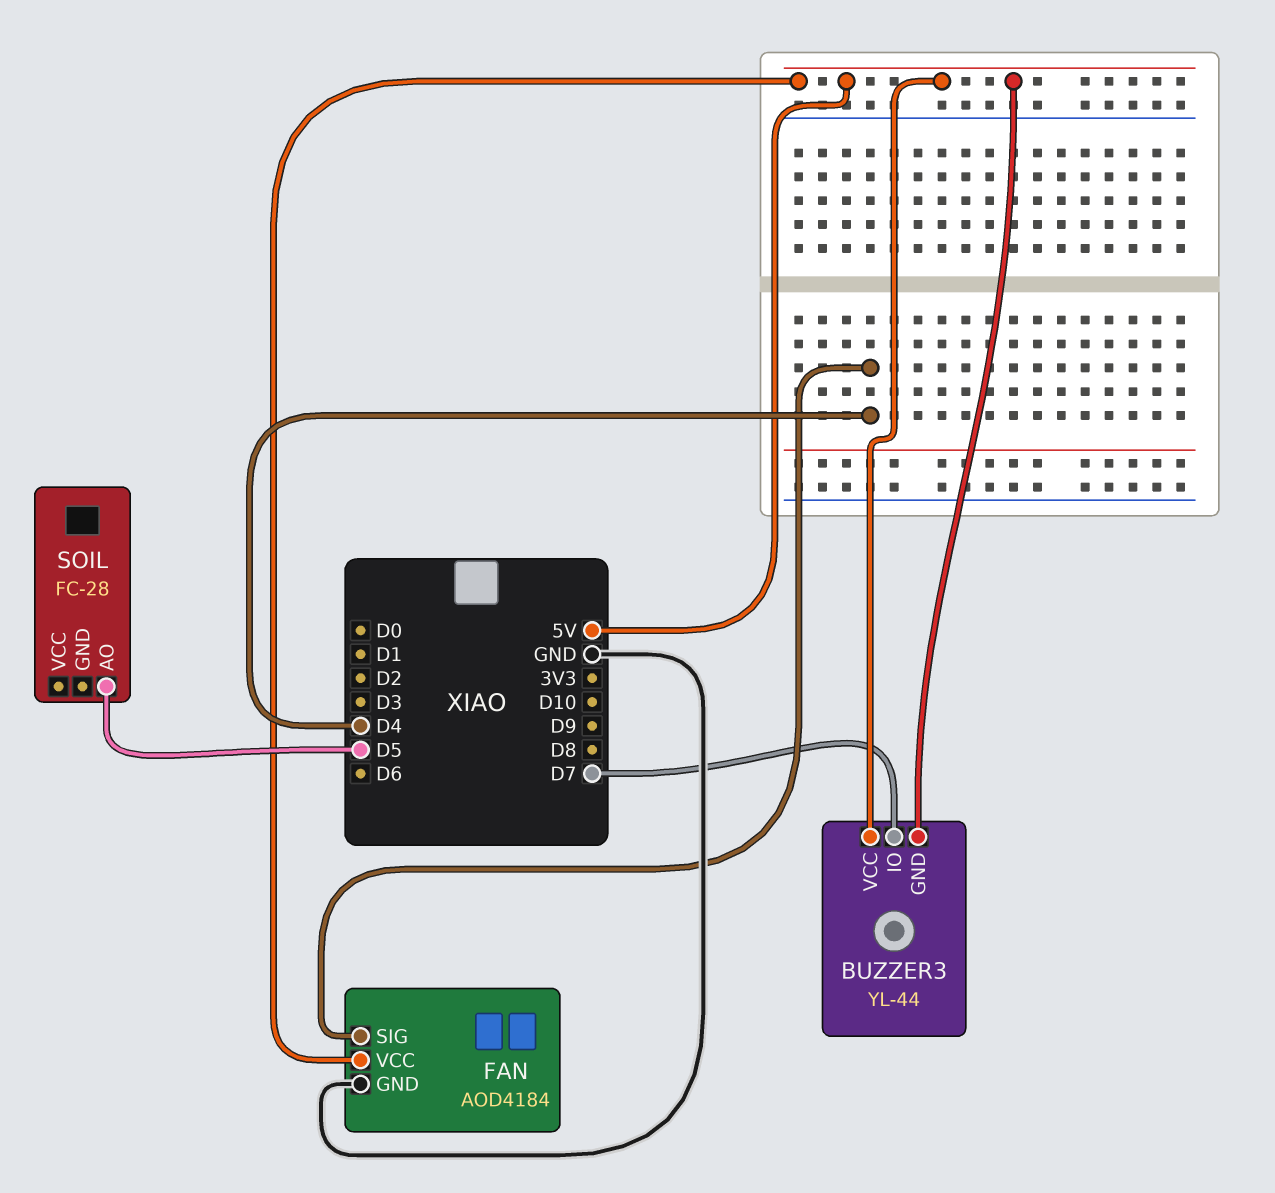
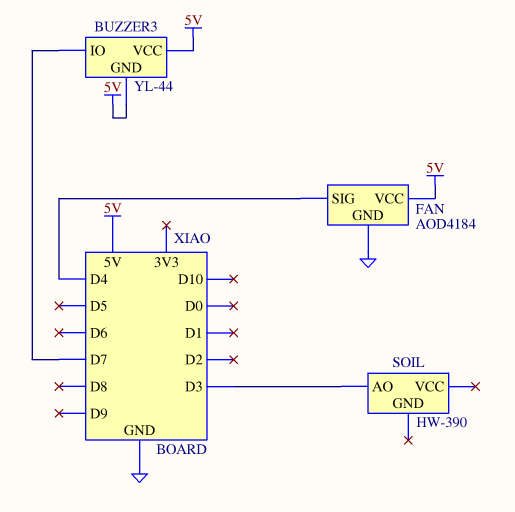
SOIL: FC-28 -> HW-390
SOIL pin AO: D5 -> D3

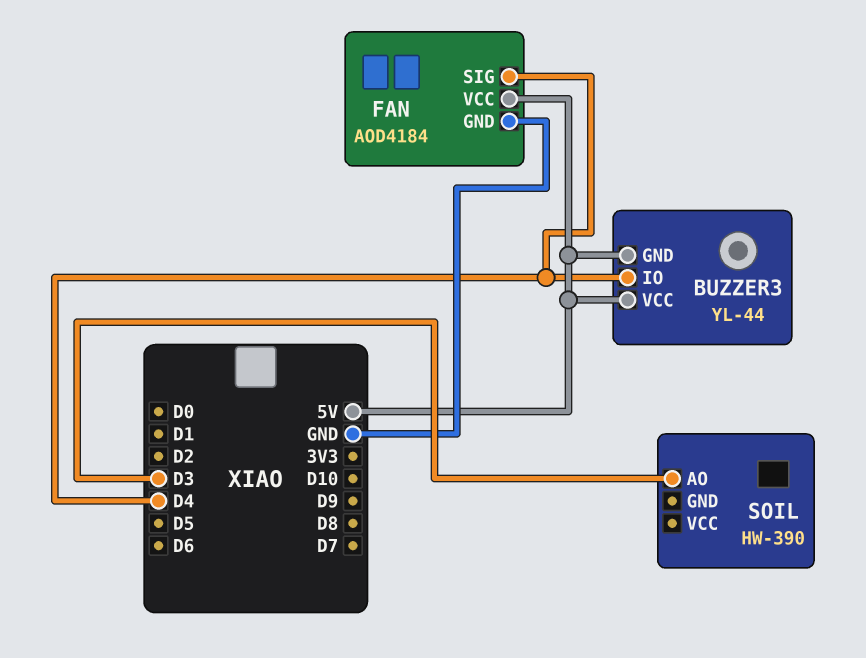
BUZZER3 pin IO: D7 -> D4

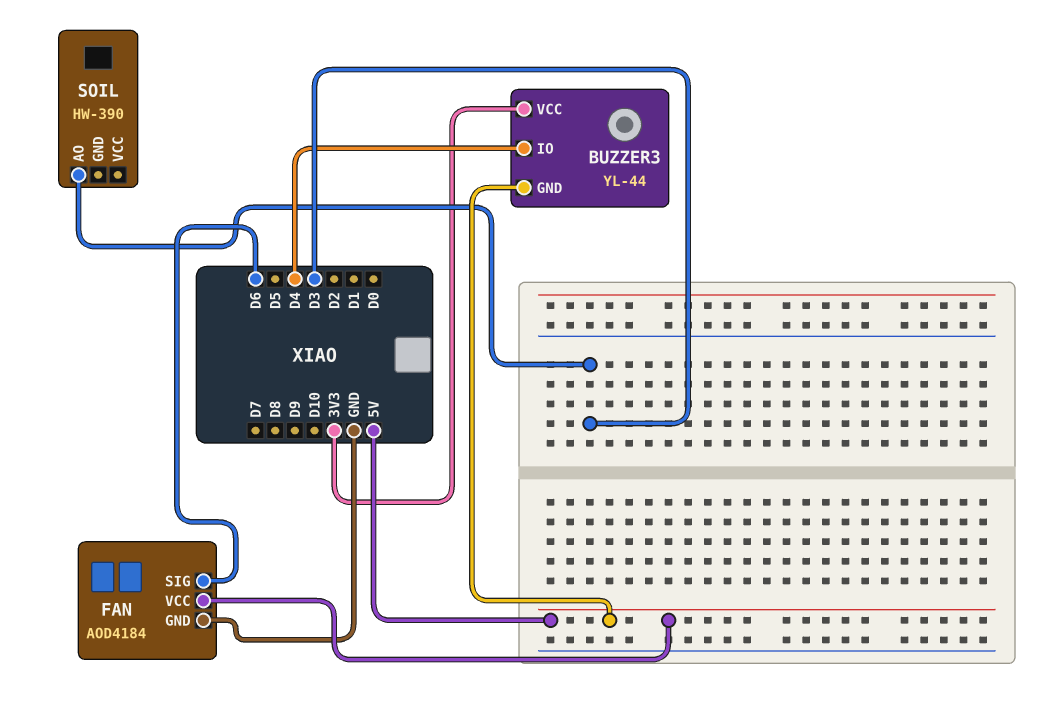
BUZZER3 pin VCC: 5V -> 3V3
FAN pin SIG: D4 -> D6

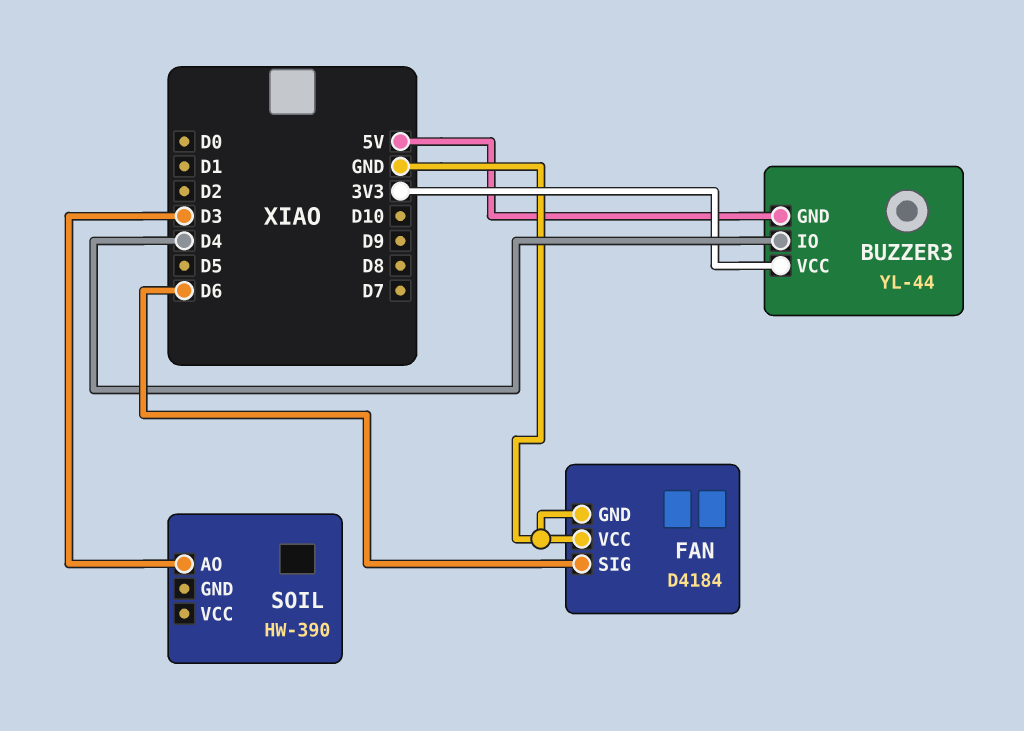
FAN: AOD4184 -> D4184
FAN pin VCC: 5V -> GND

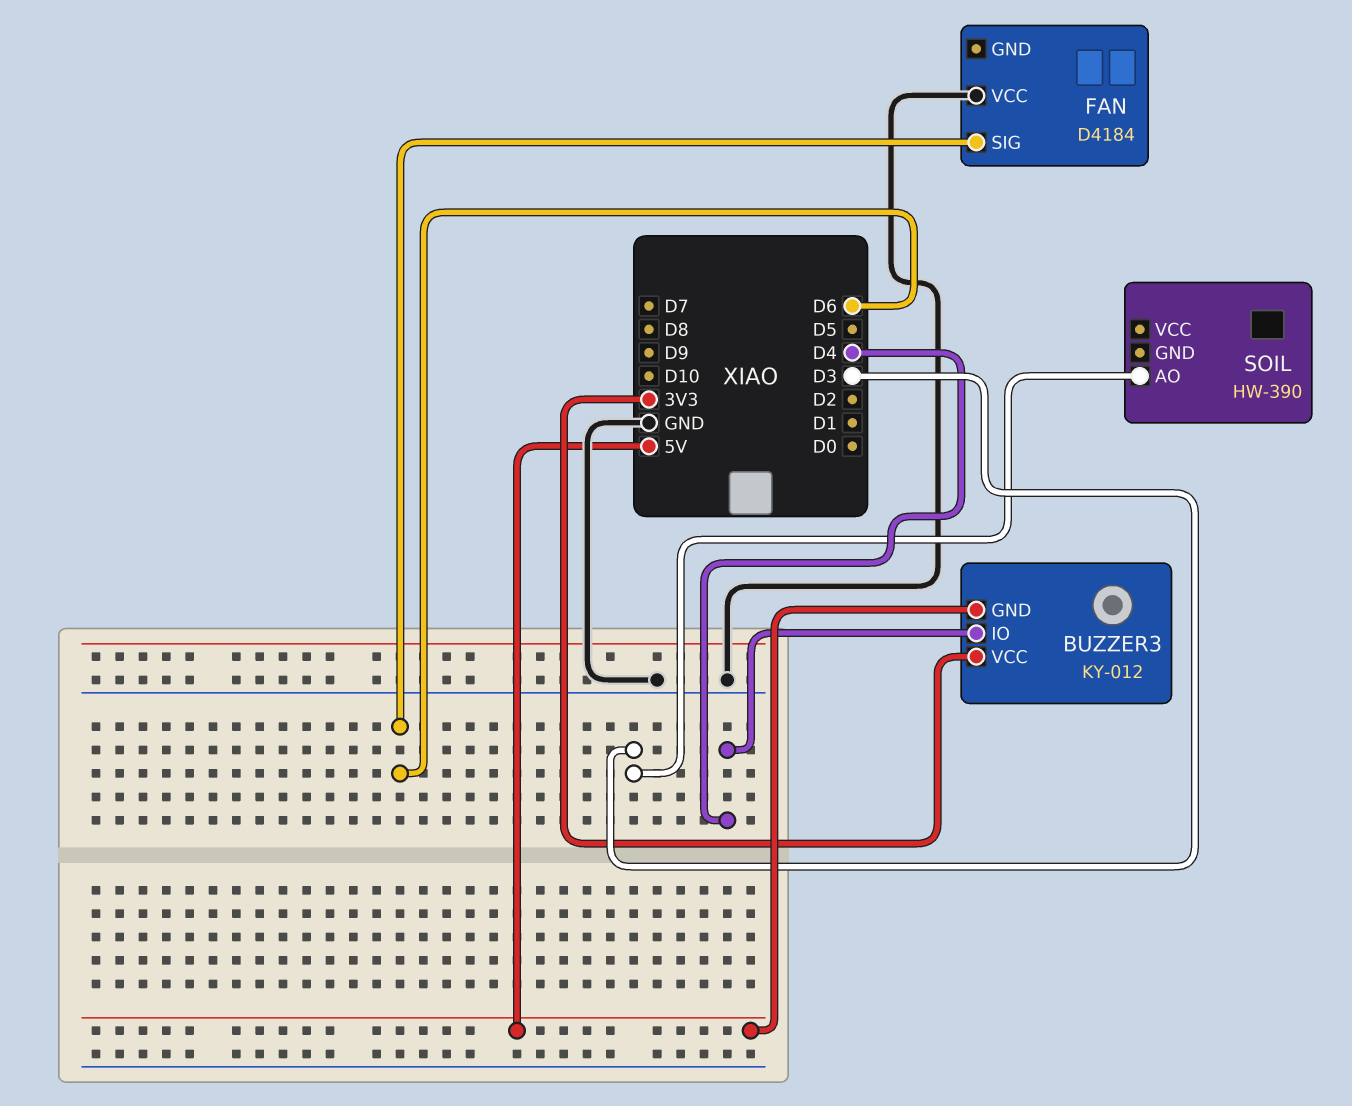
BUZZER3: YL-44 -> KY-012
FAN pin GND: GND -> none

